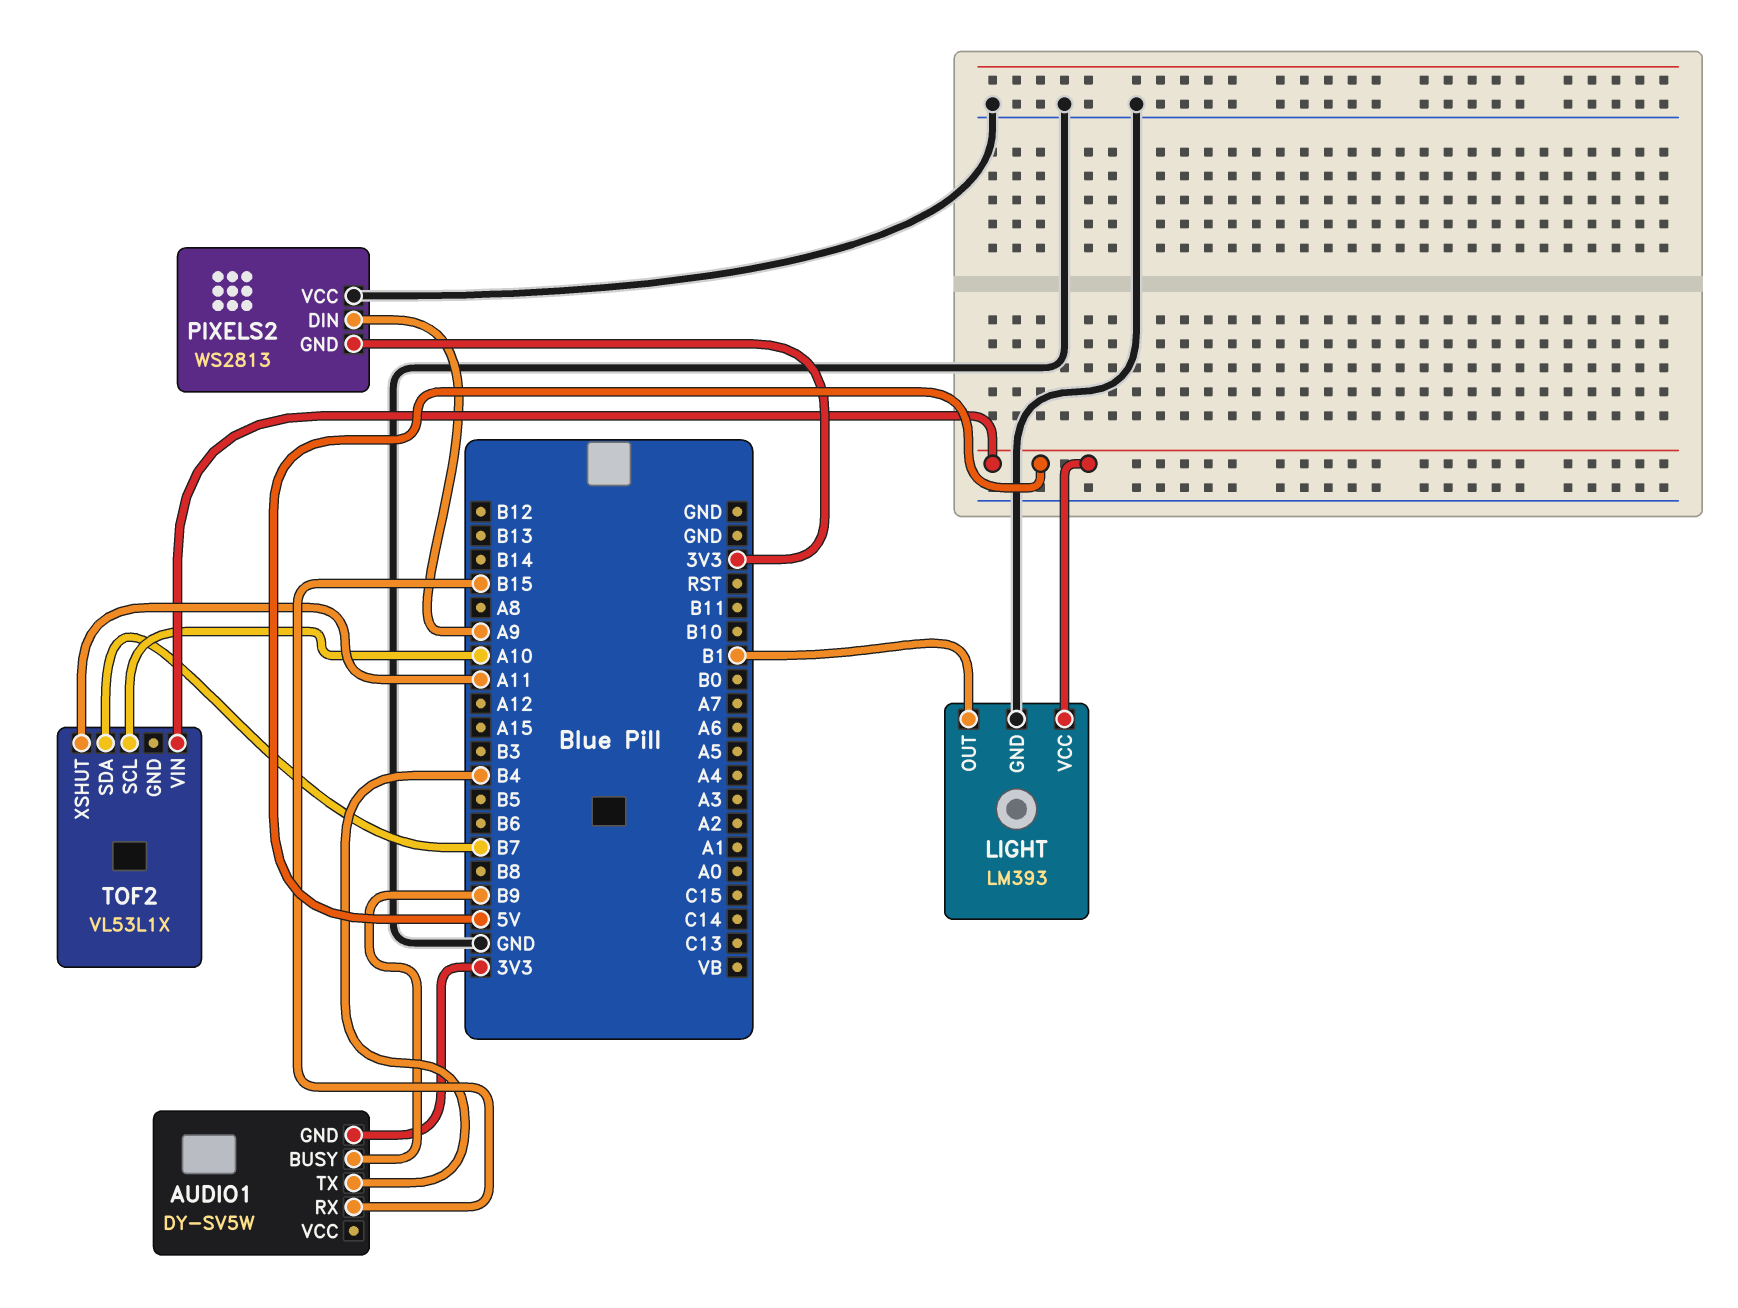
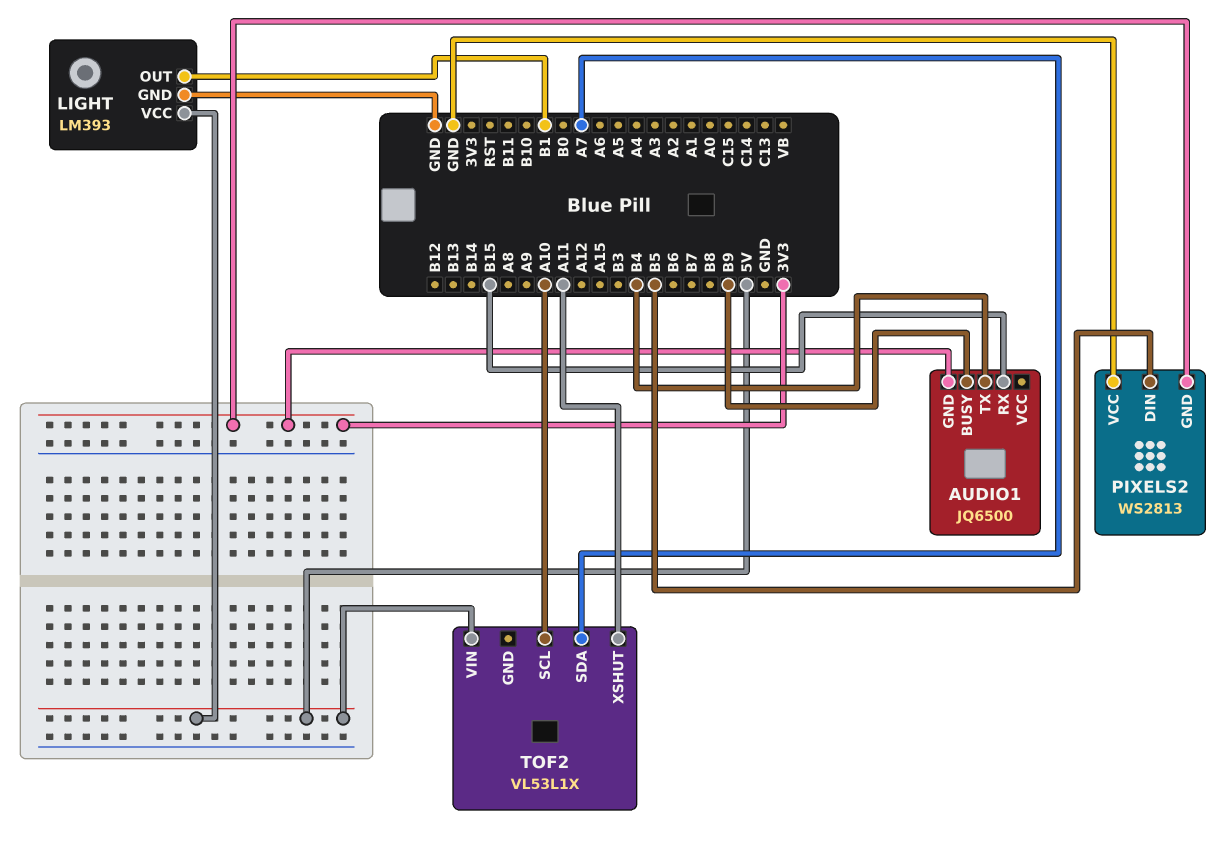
AUDIO1: DY-SV5W -> JQ6500
PIXELS2 pin DIN: A9 -> B5
TOF2 pin SDA: B7 -> A7

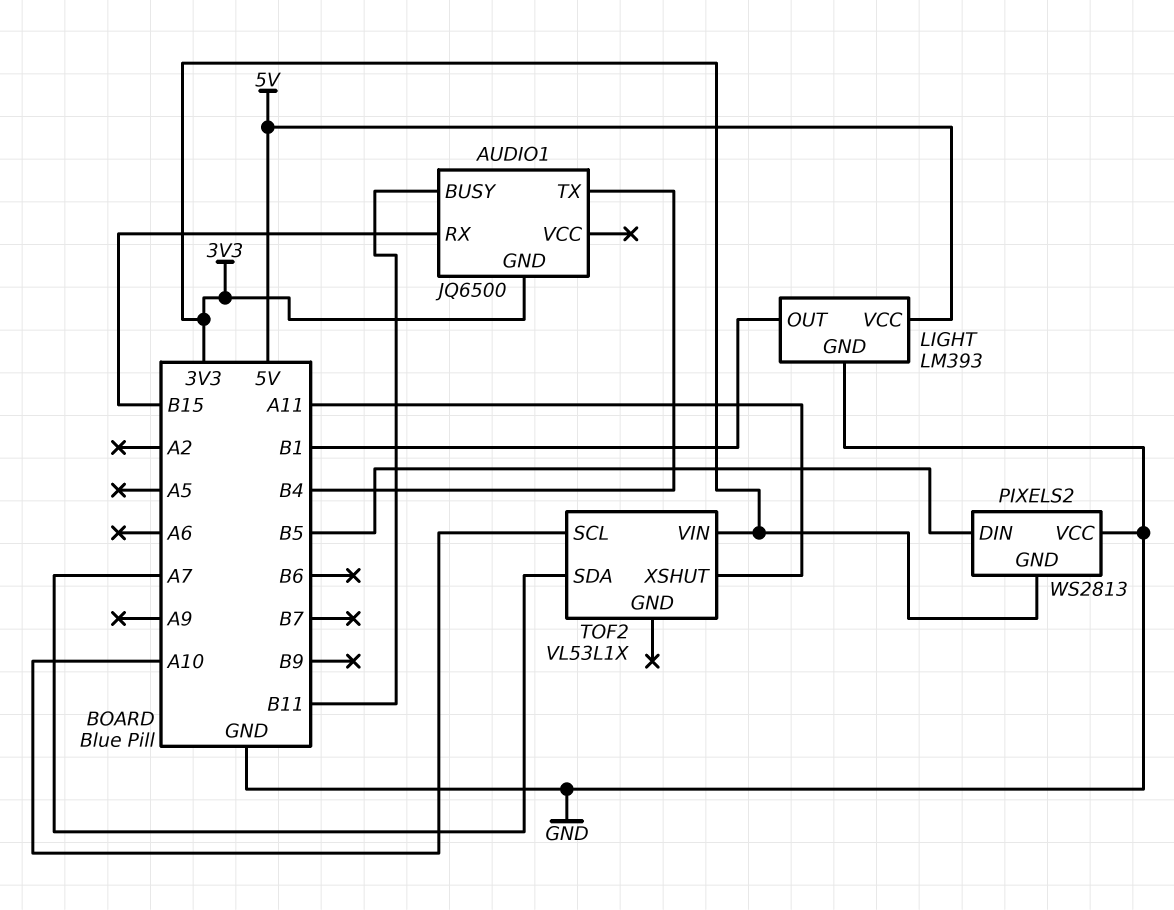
AUDIO1 pin BUSY: B9 -> B11
TOF2 pin VIN: 5V -> 3V3

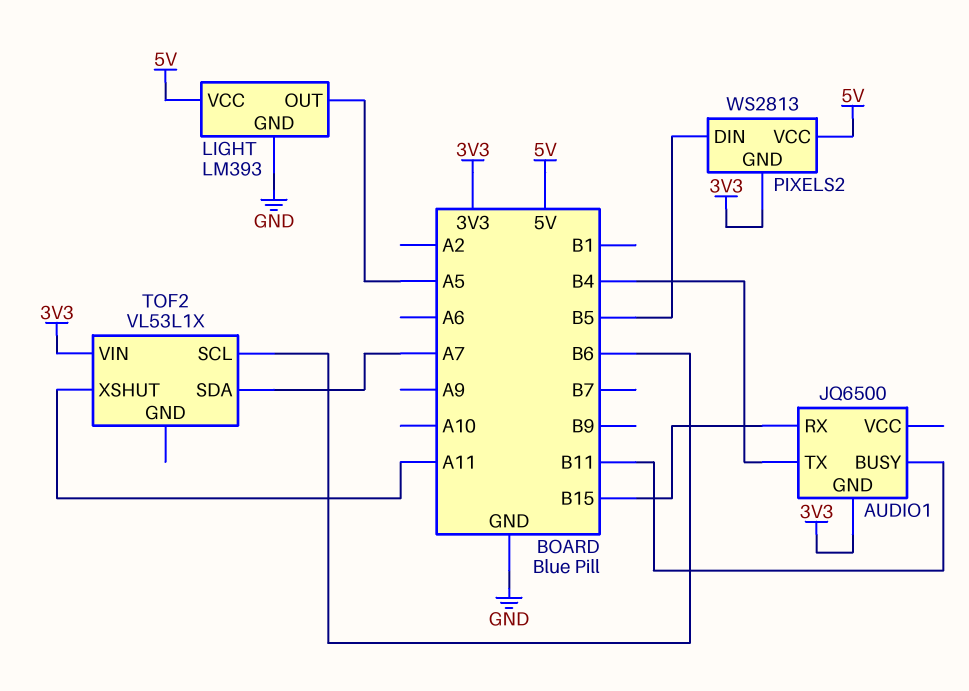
LIGHT pin OUT: B1 -> A5
PIXELS2 pin VCC: GND -> 5V
TOF2 pin SCL: A10 -> B6

